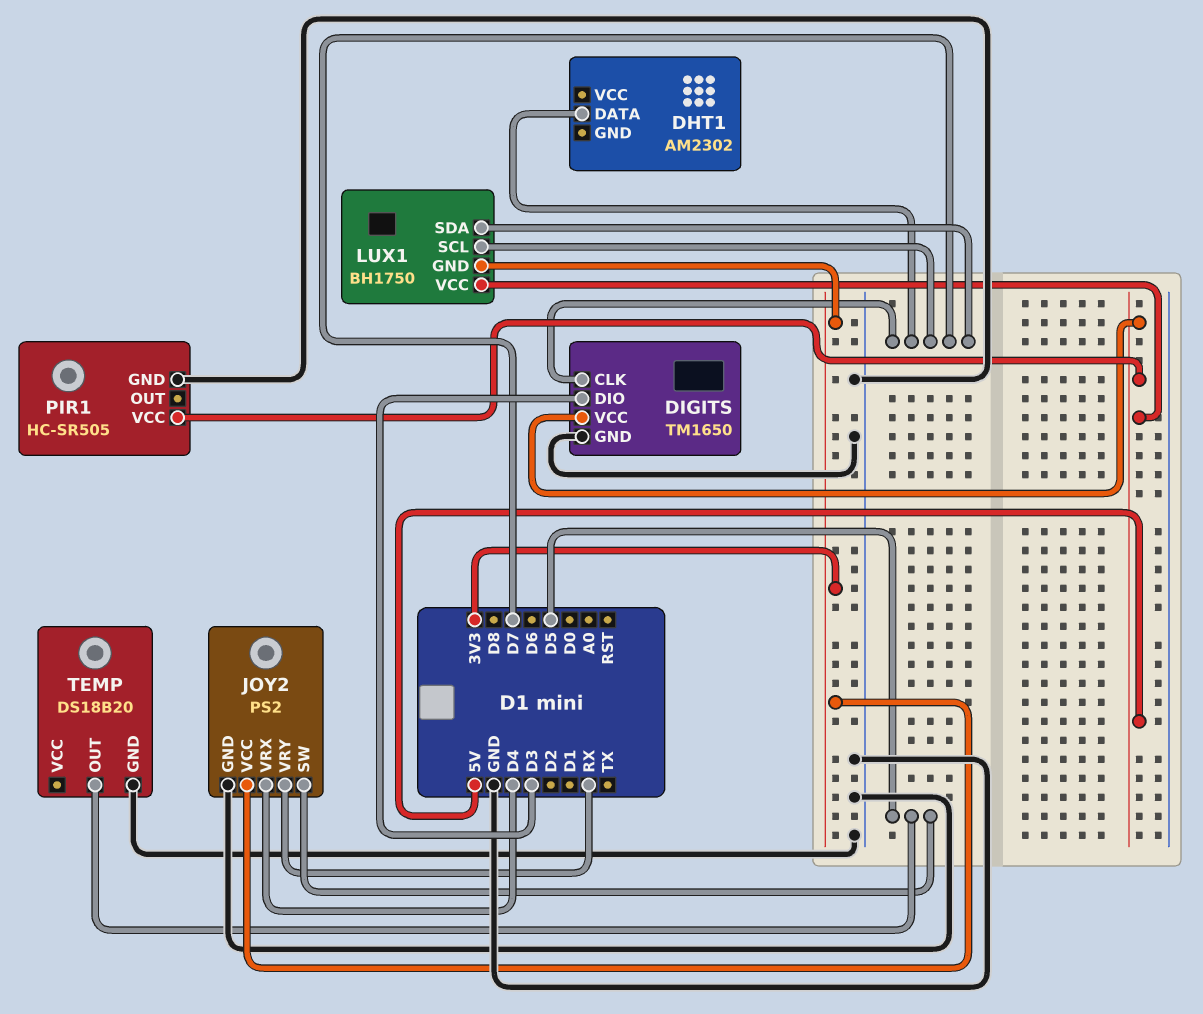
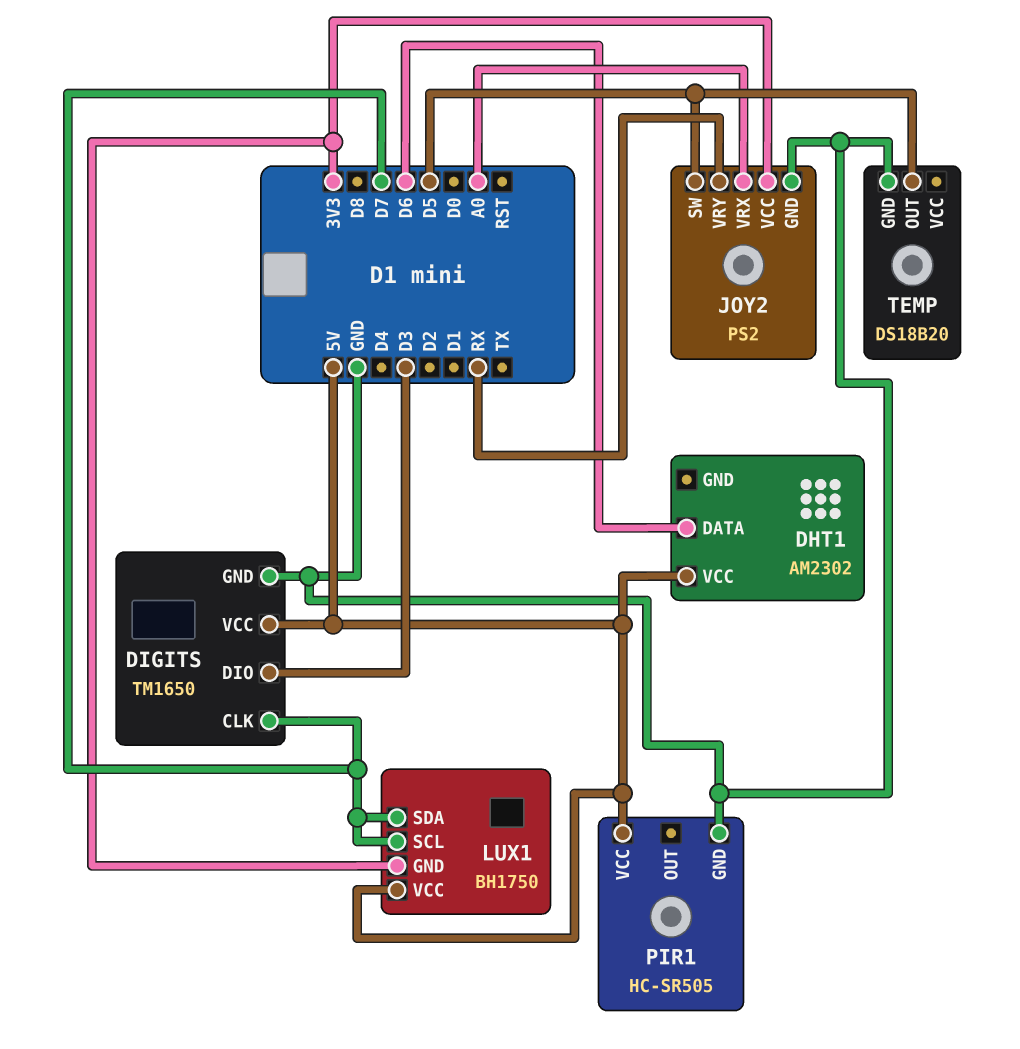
DHT1 pin DATA: D7 -> D6
DHT1 pin VCC: none -> 5V
JOY2 pin VRX: D4 -> A0

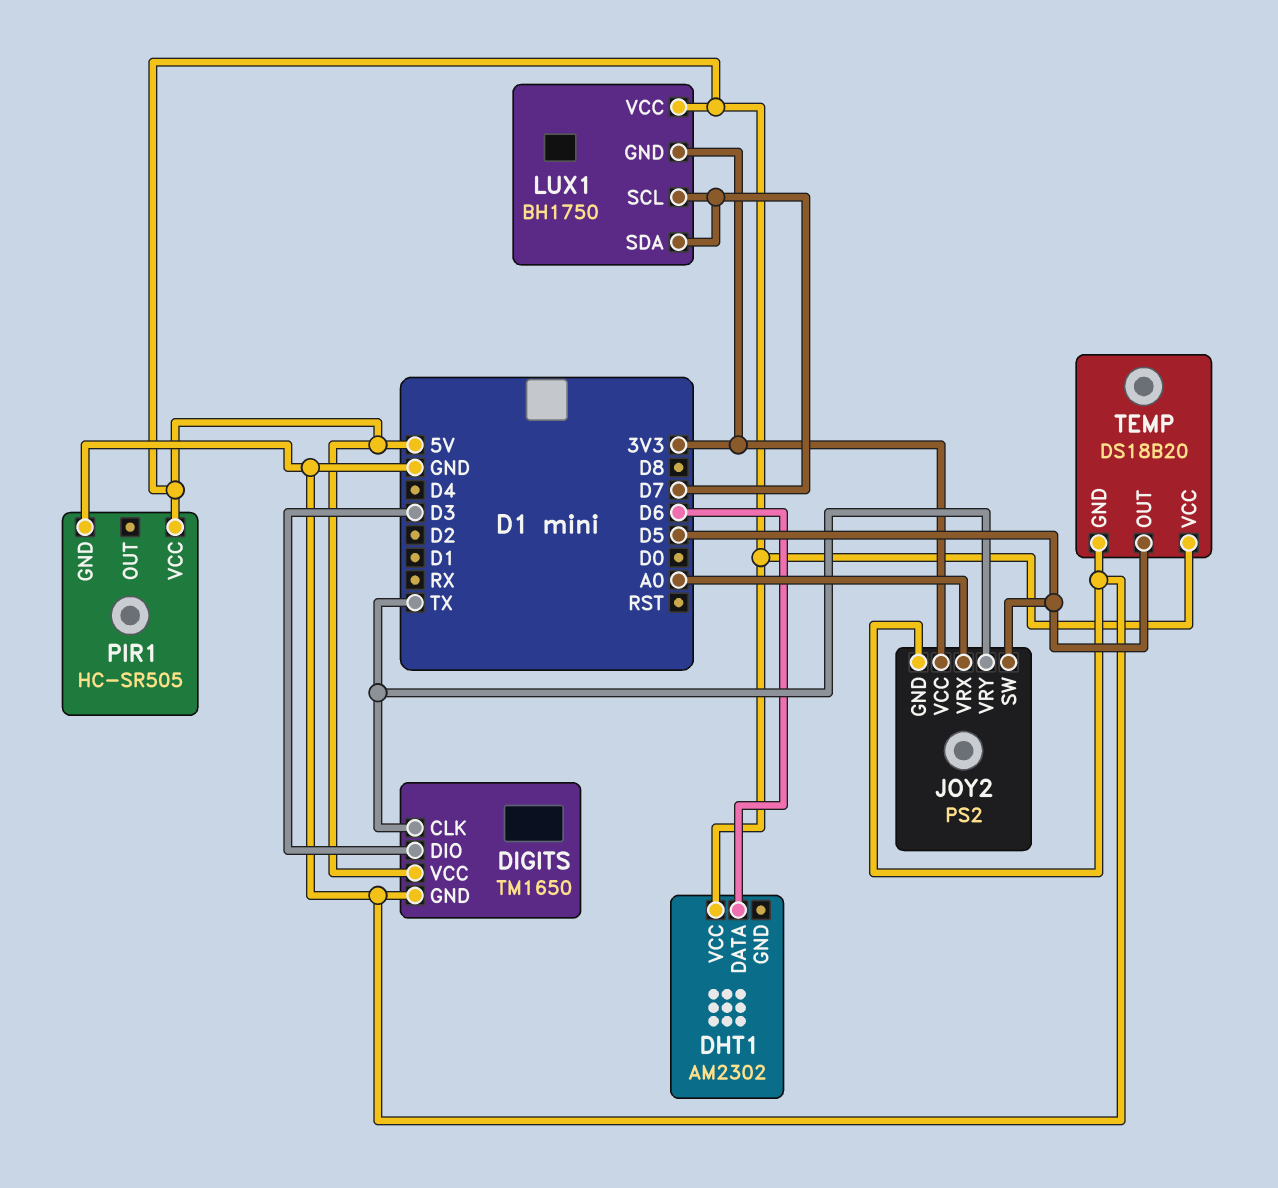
DIGITS pin CLK: D7 -> TX
JOY2 pin VRY: RX -> TX
TEMP pin VCC: none -> 5V

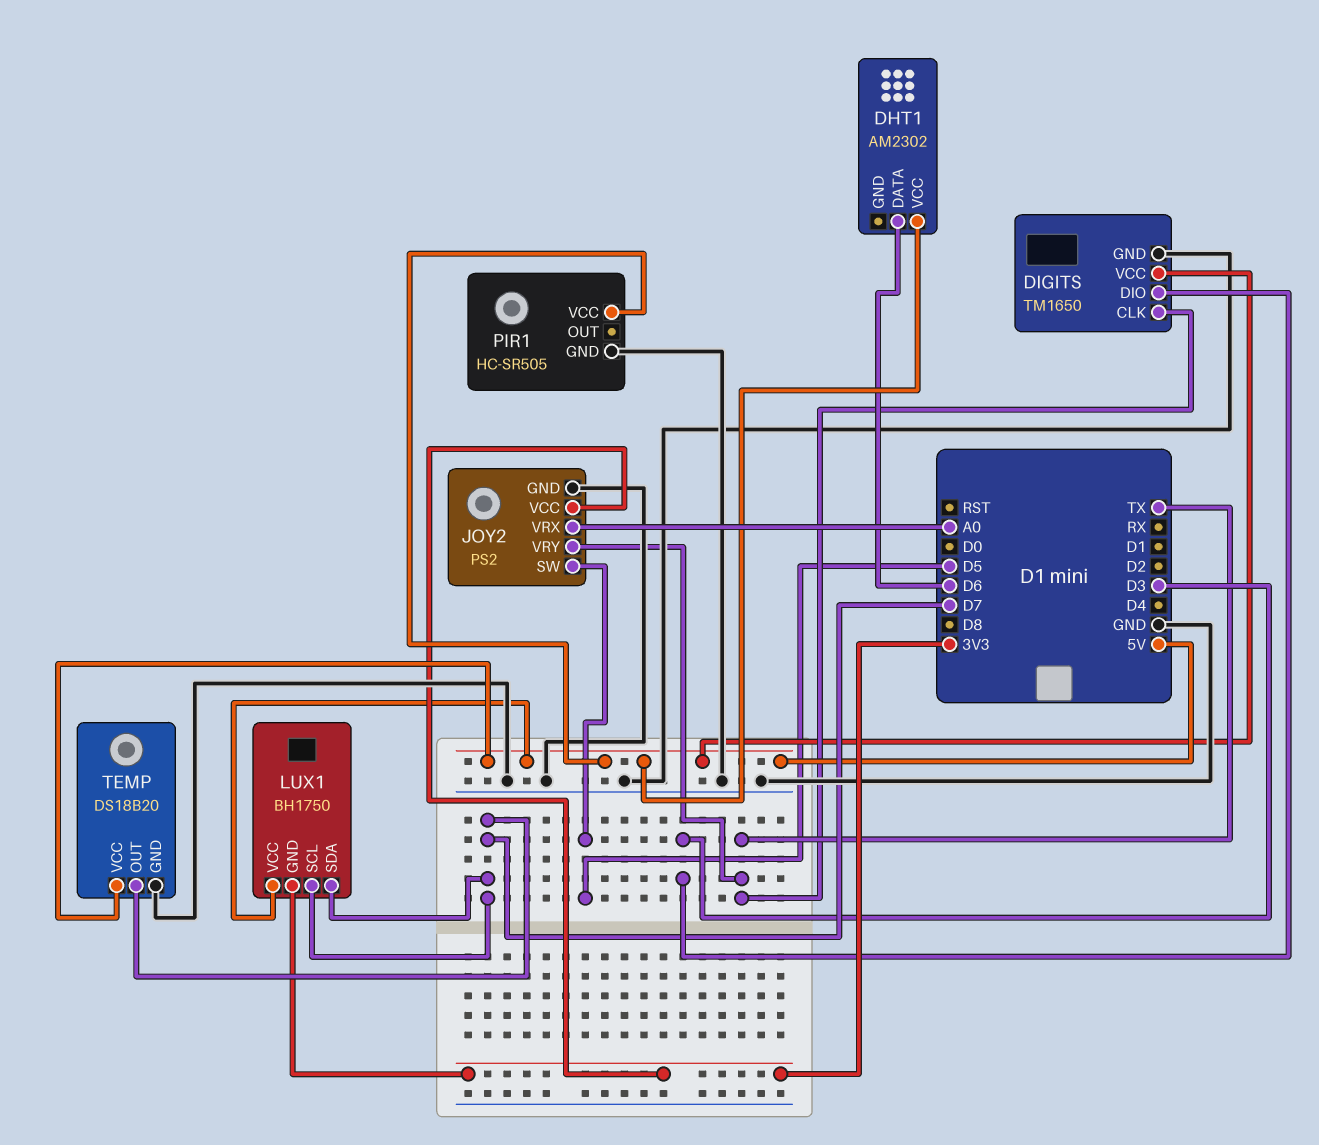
TEMP pin OUT: D5 -> D7

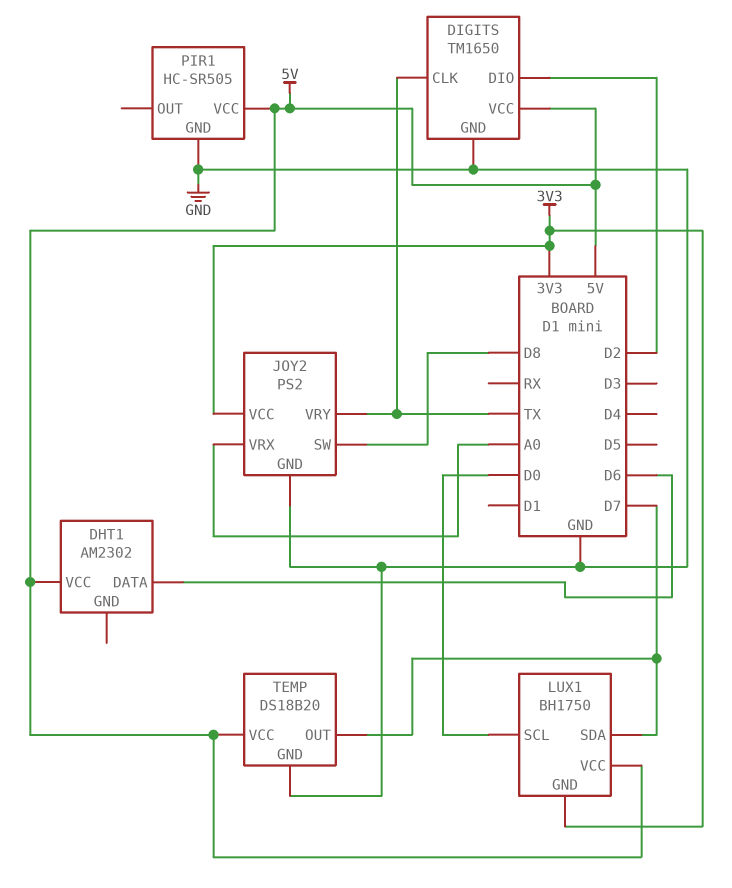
DIGITS pin DIO: D3 -> D2
JOY2 pin SW: D5 -> D8
LUX1 pin SCL: D7 -> D0

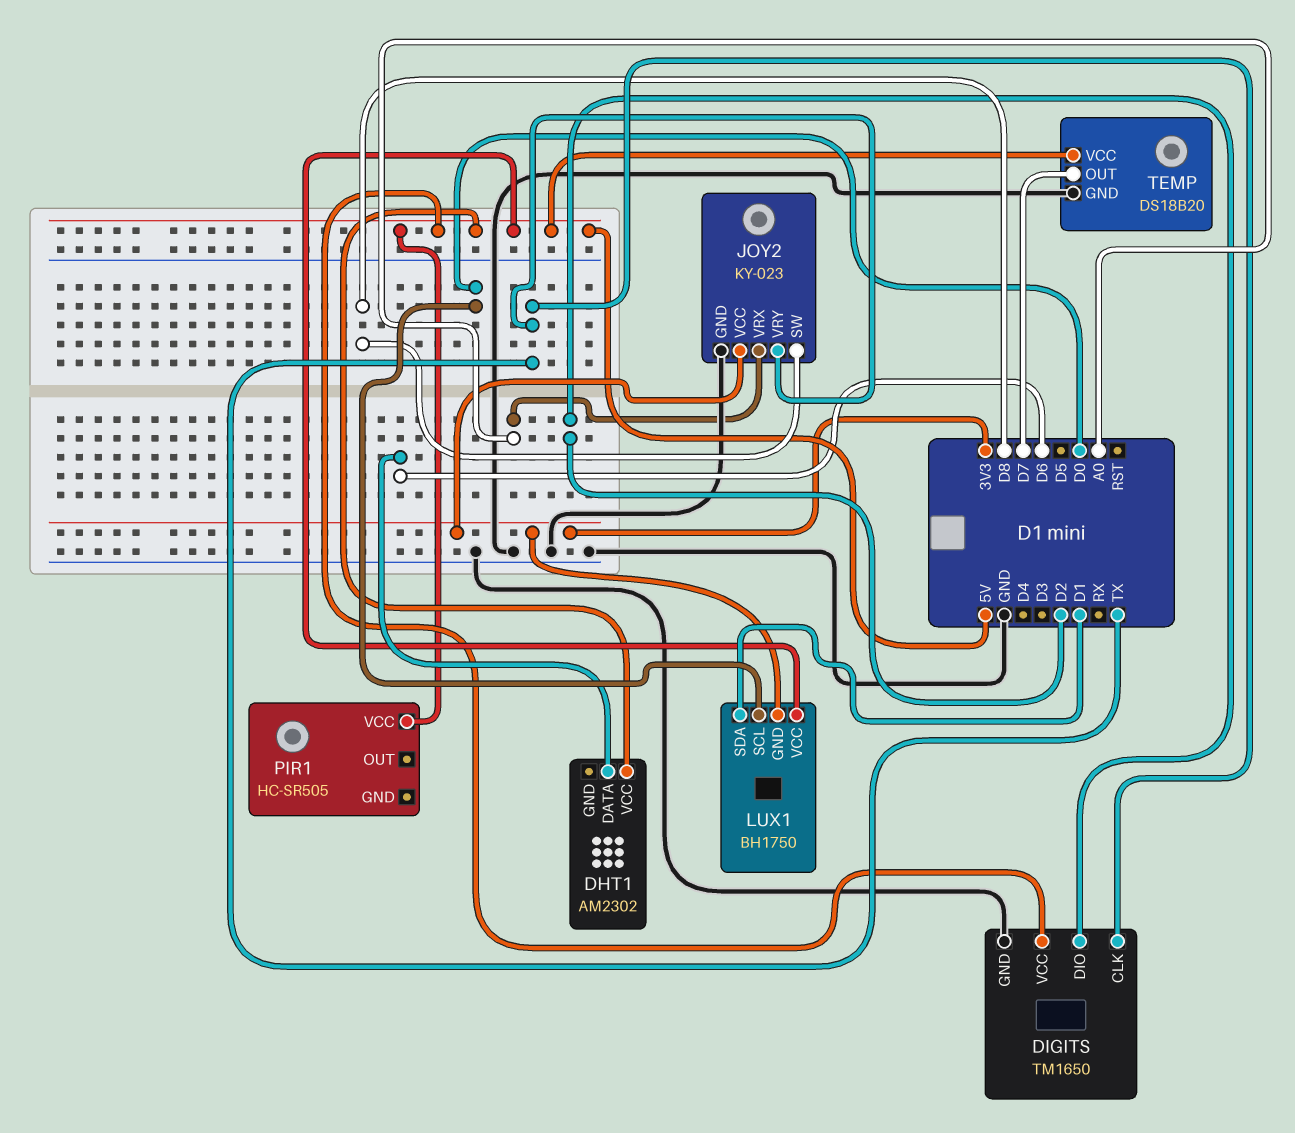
JOY2: PS2 -> KY-023
LUX1 pin SDA: D7 -> D1
PIR1 pin GND: GND -> none

